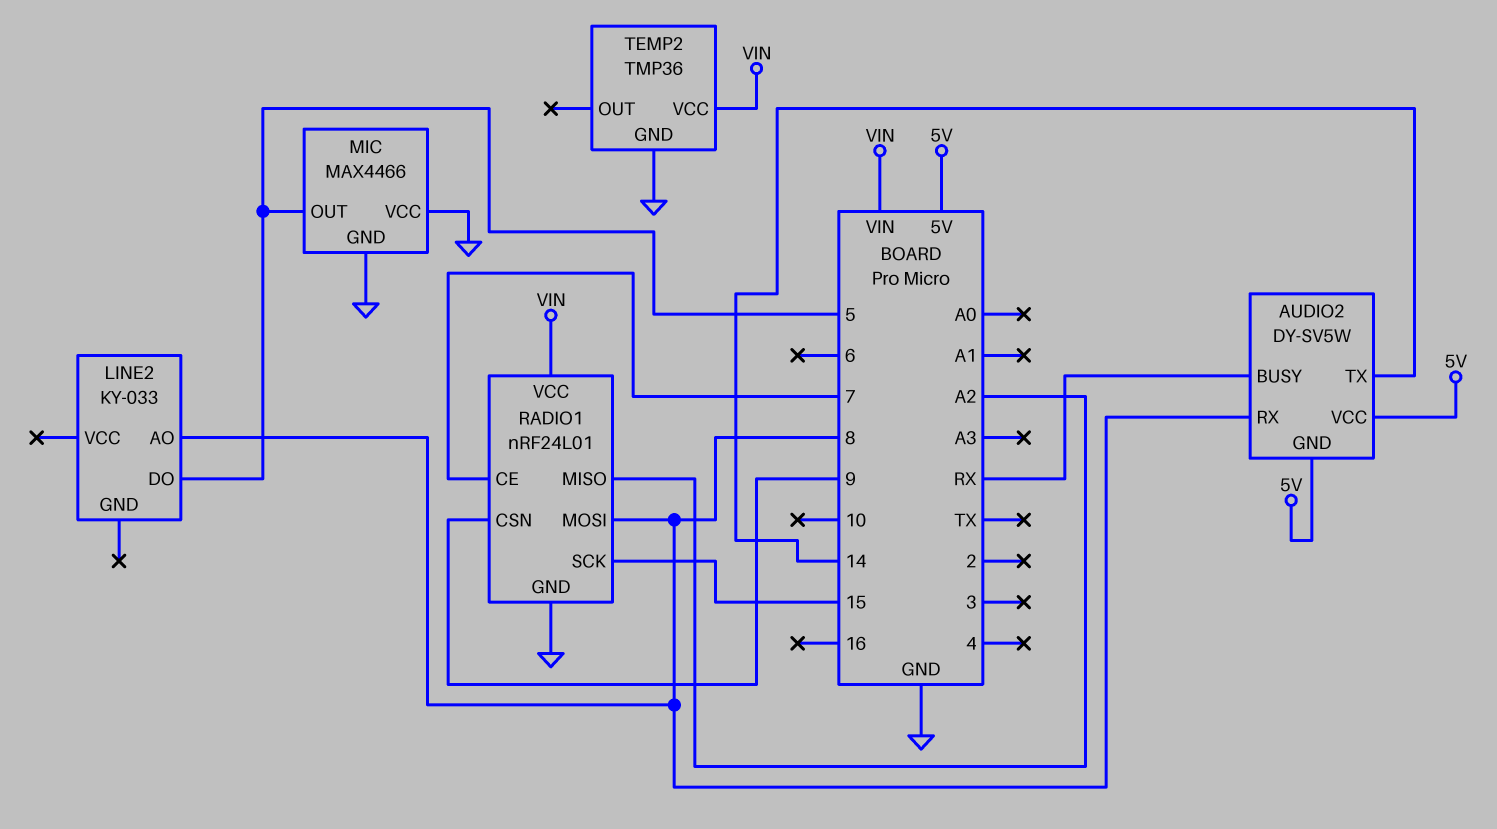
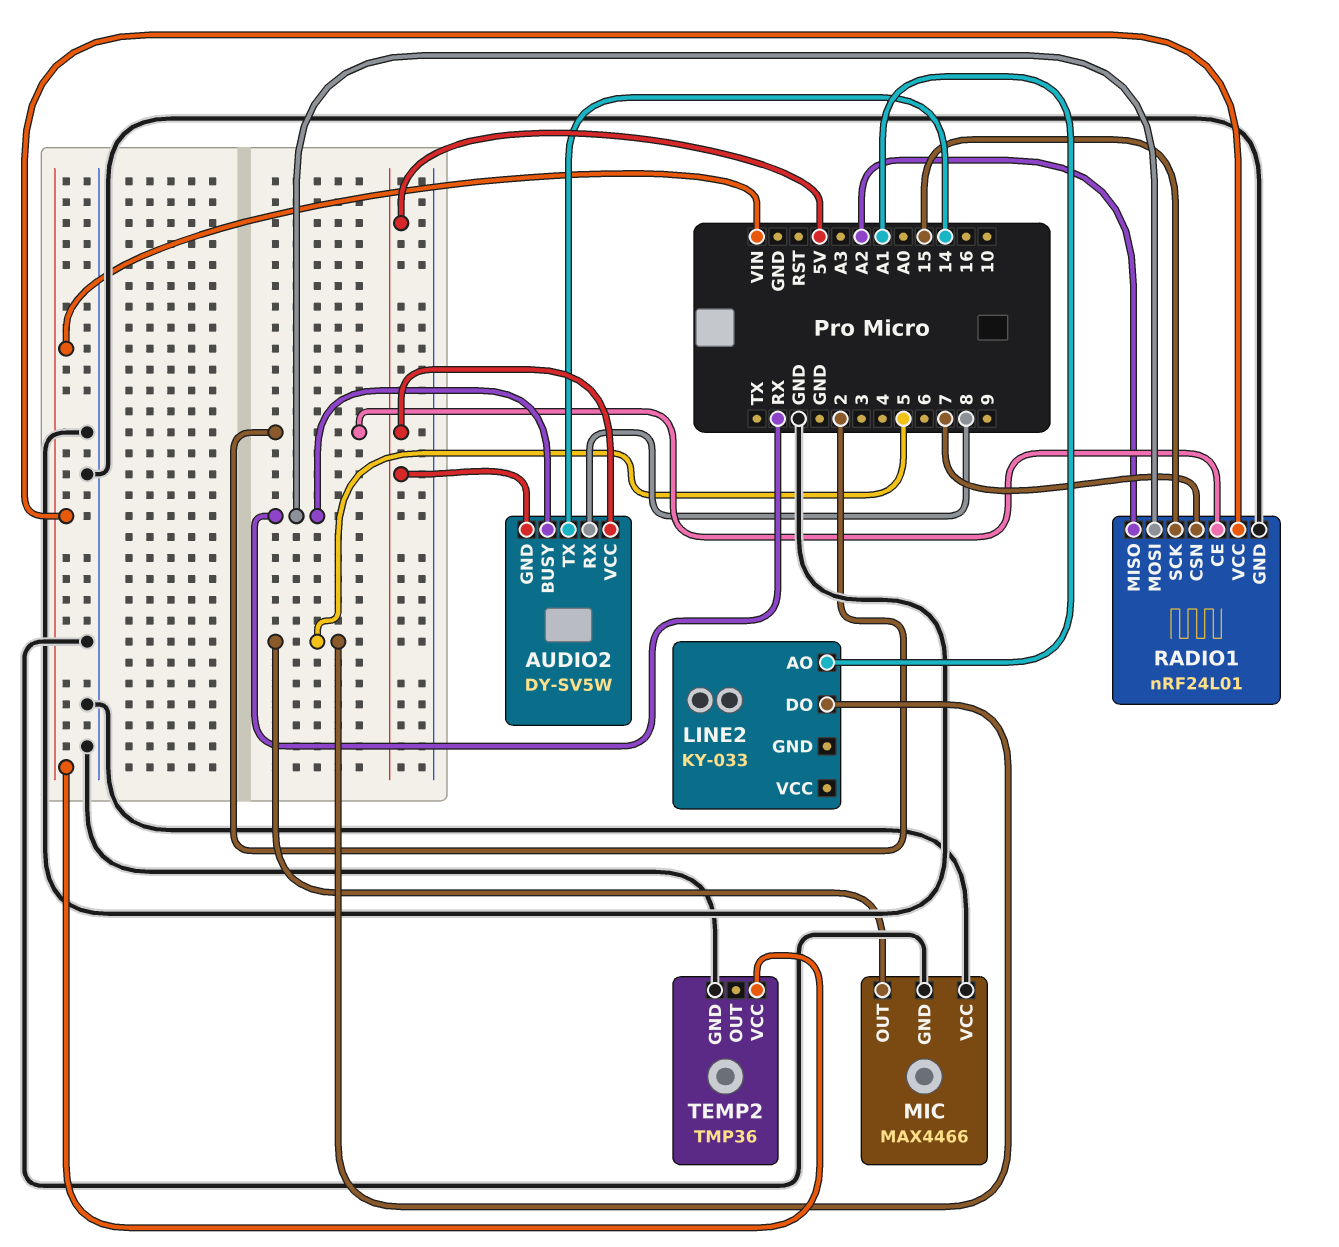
LINE2 pin AO: 8 -> A1
RADIO1 pin CE: 7 -> 2
RADIO1 pin CSN: 9 -> 7
RADIO1 pin MOSI: 8 -> RX

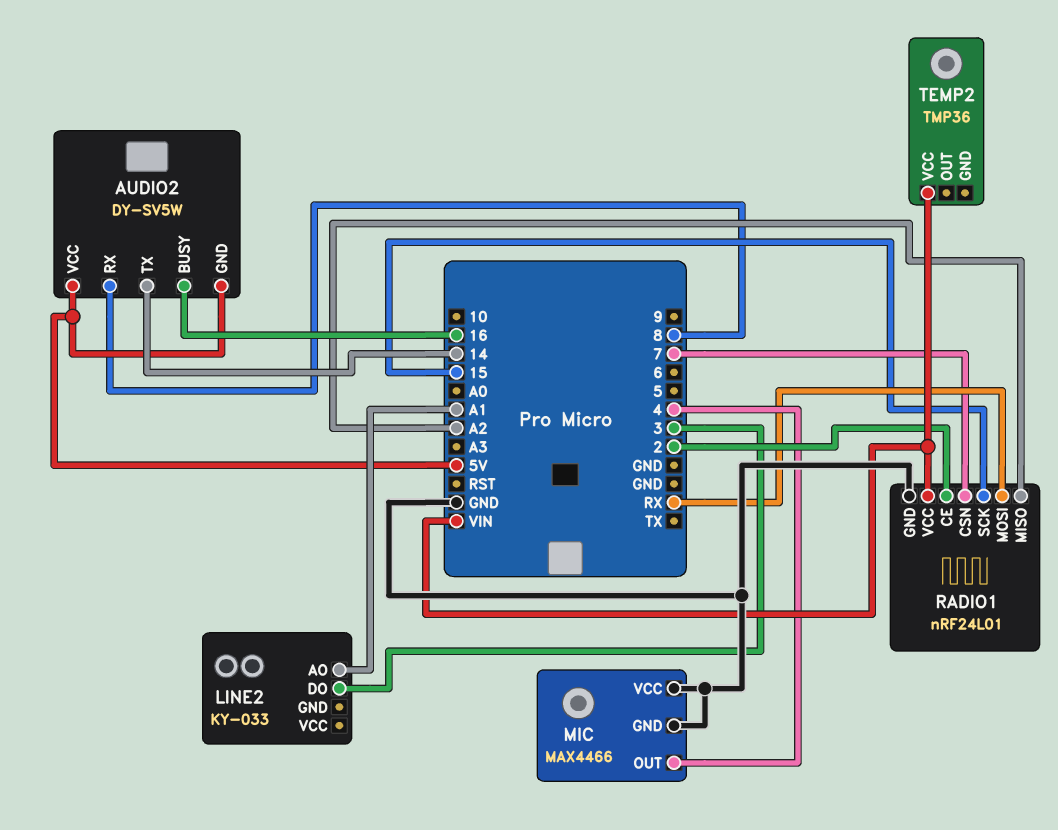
AUDIO2 pin BUSY: RX -> 16
LINE2 pin DO: 5 -> 3
MIC pin OUT: 5 -> 4
TEMP2 pin GND: GND -> none

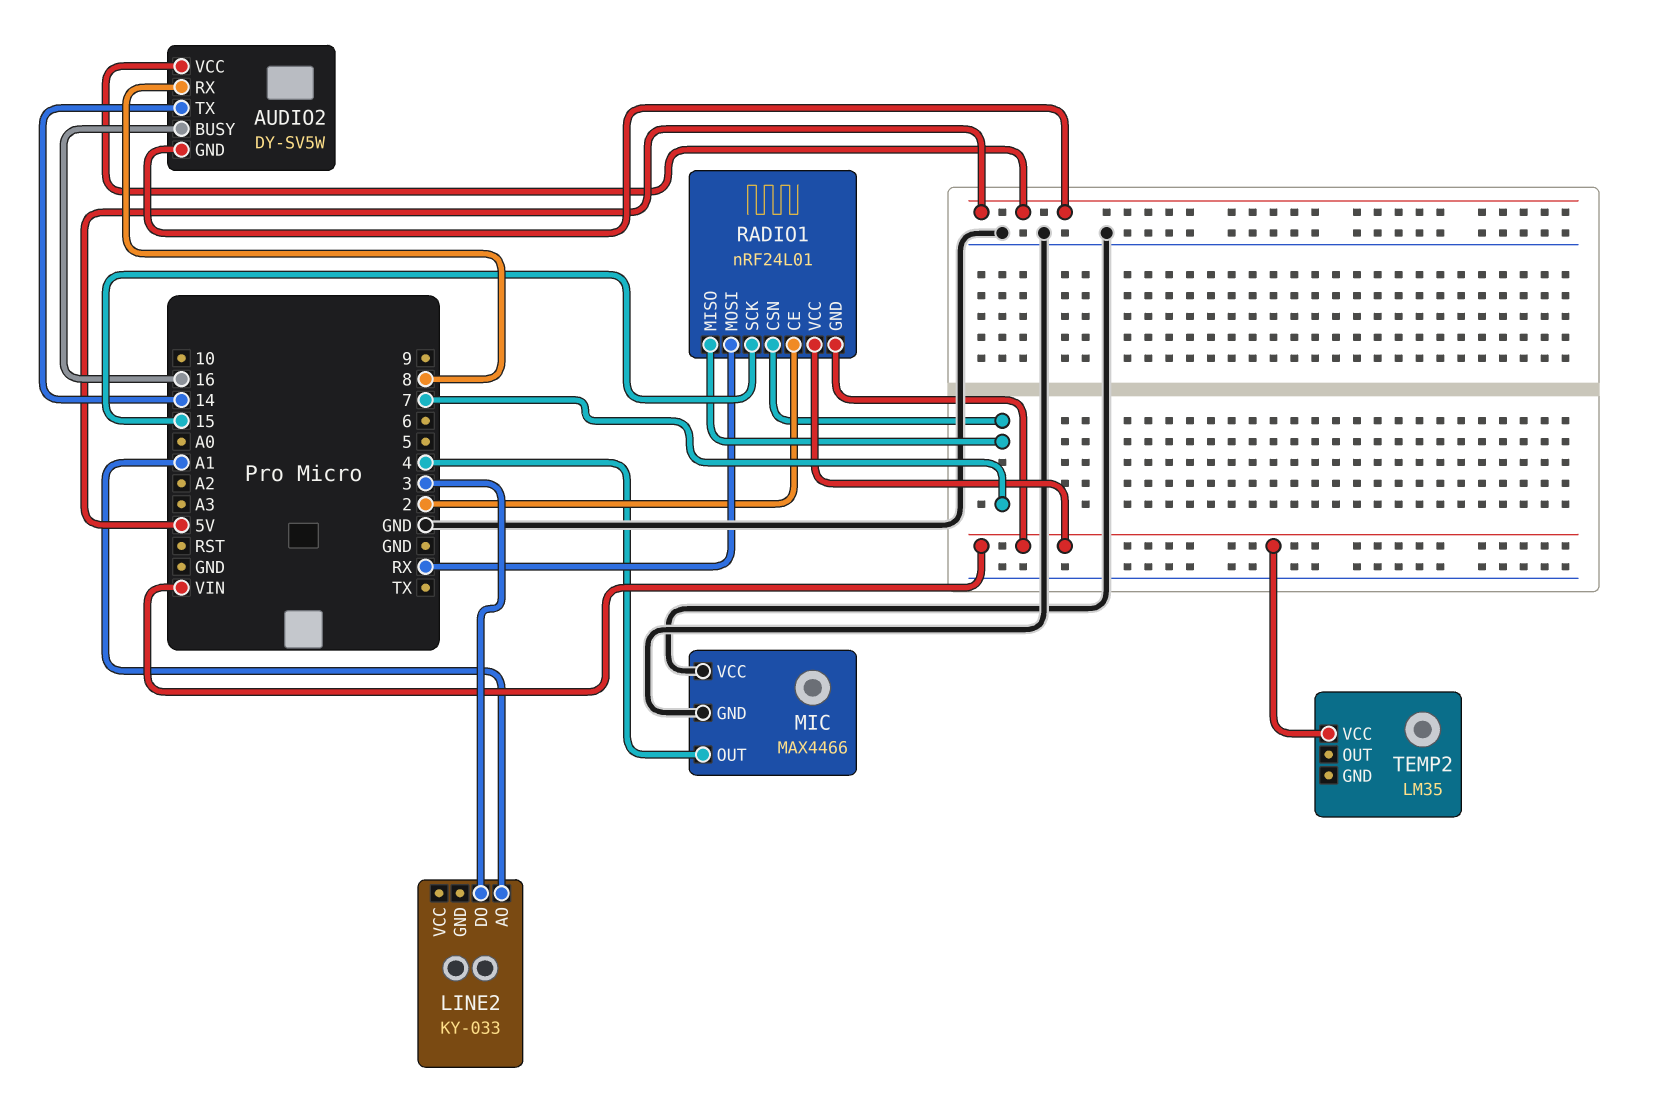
RADIO1 pin GND: GND -> VIN
RADIO1 pin MISO: A2 -> 7
TEMP2: TMP36 -> LM35

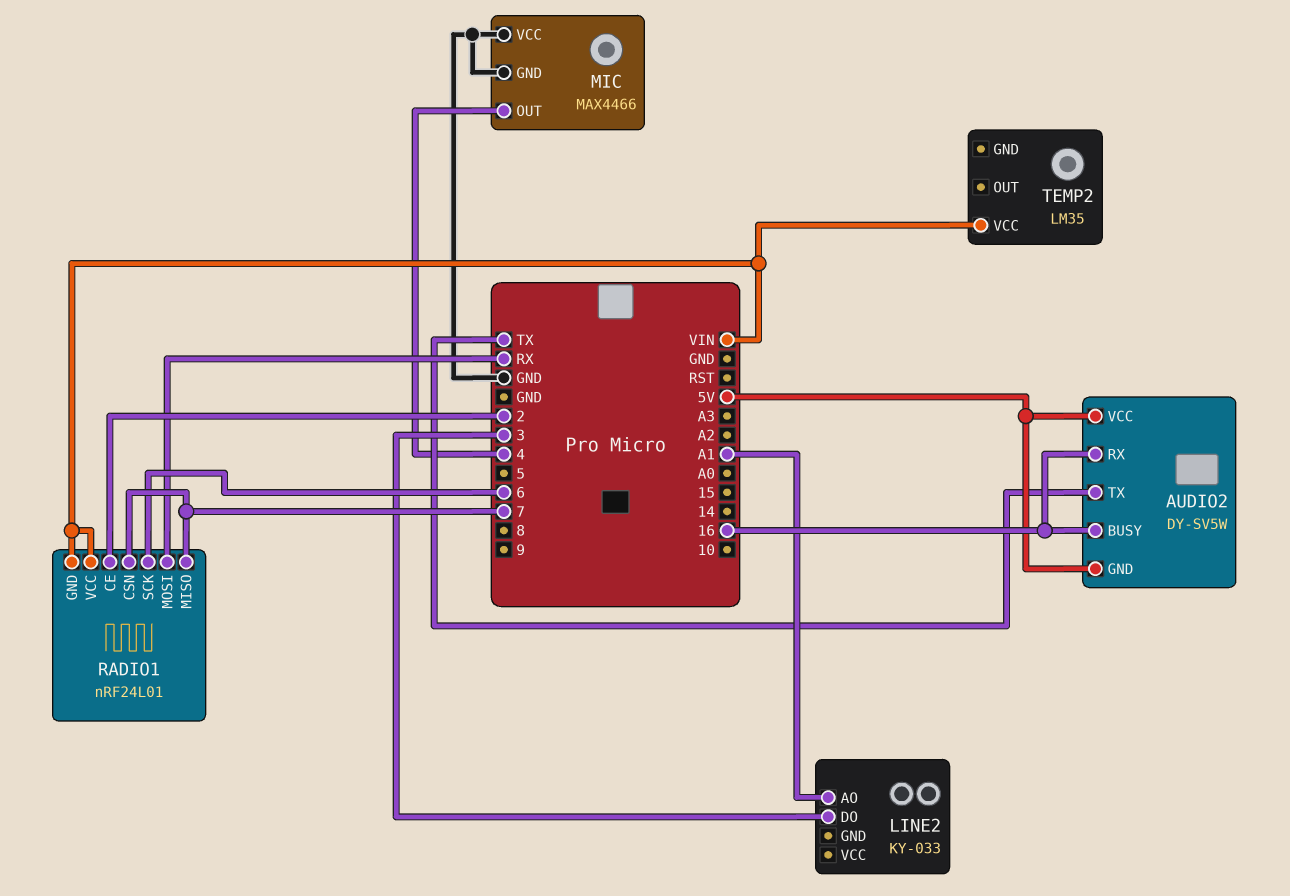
AUDIO2 pin RX: 8 -> 16
AUDIO2 pin TX: 14 -> TX
RADIO1 pin SCK: 15 -> 6

